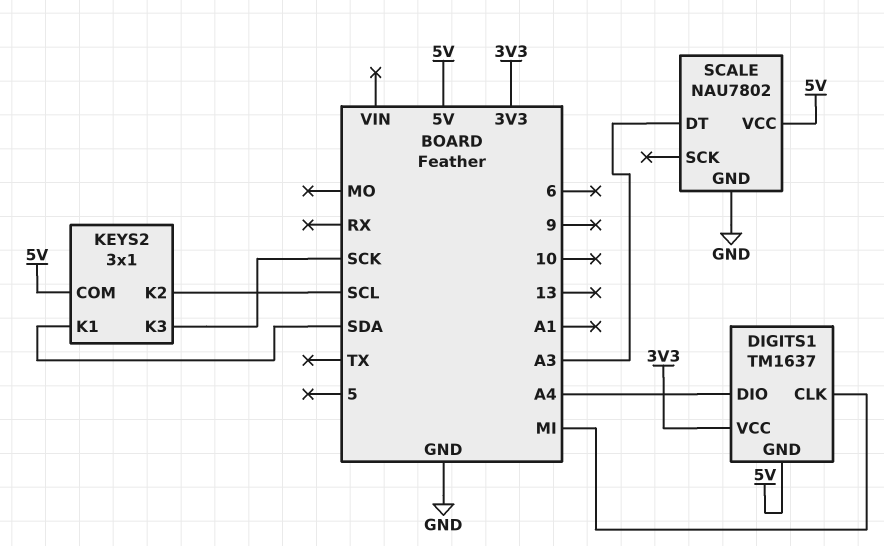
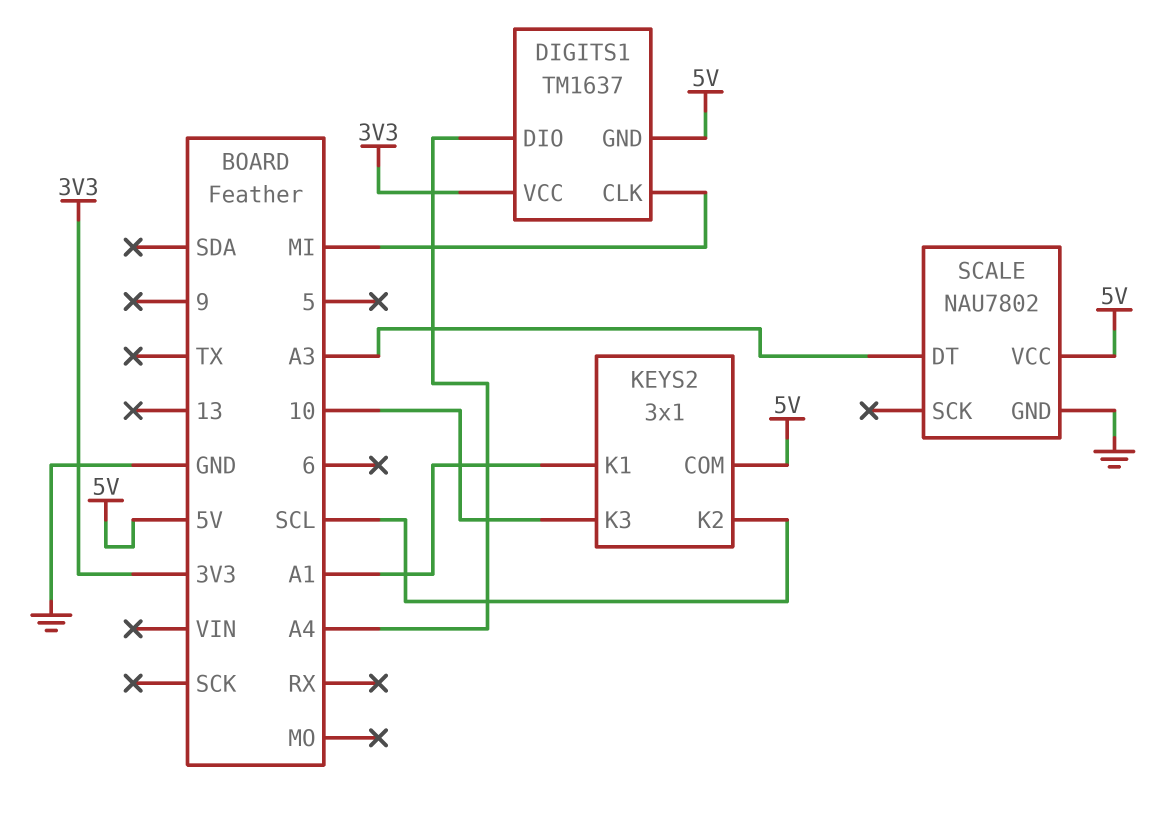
KEYS2 pin K1: SDA -> A1
KEYS2 pin K3: SCK -> 10

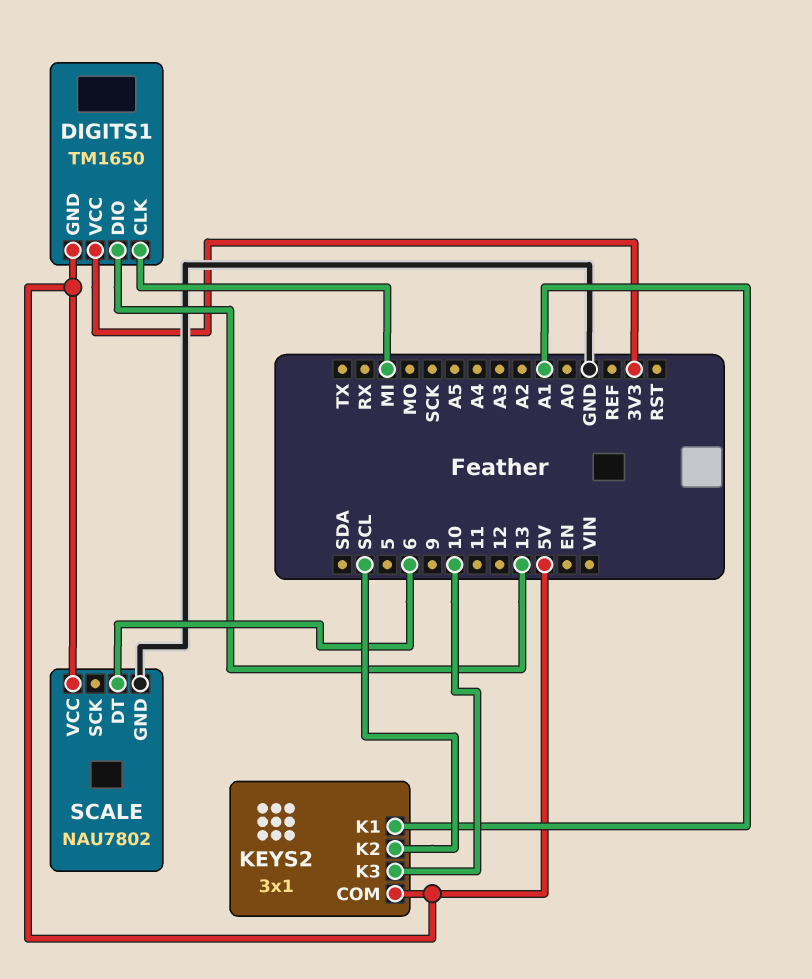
DIGITS1: TM1637 -> TM1650
DIGITS1 pin DIO: A4 -> 13
SCALE pin DT: A3 -> 6

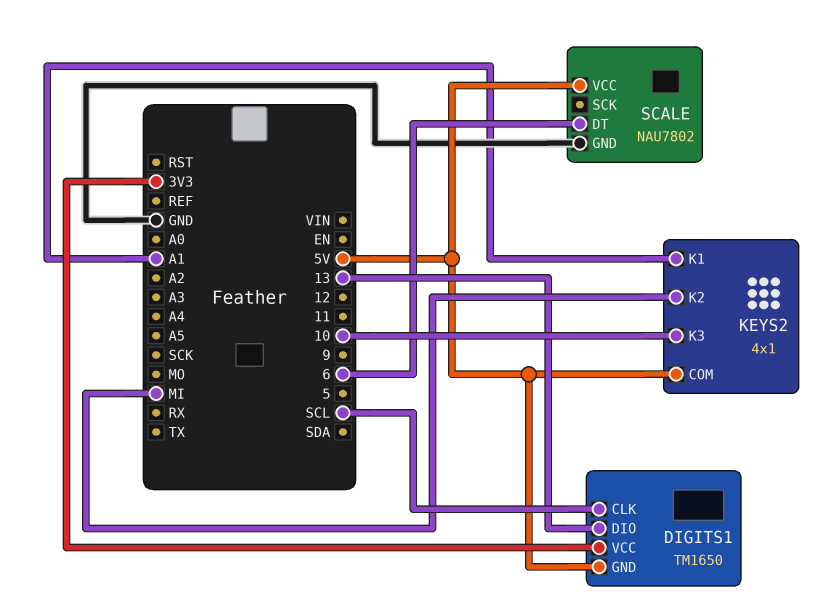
DIGITS1 pin CLK: MI -> SCL
KEYS2: 3x1 -> 4x1
KEYS2 pin K2: SCL -> MI

